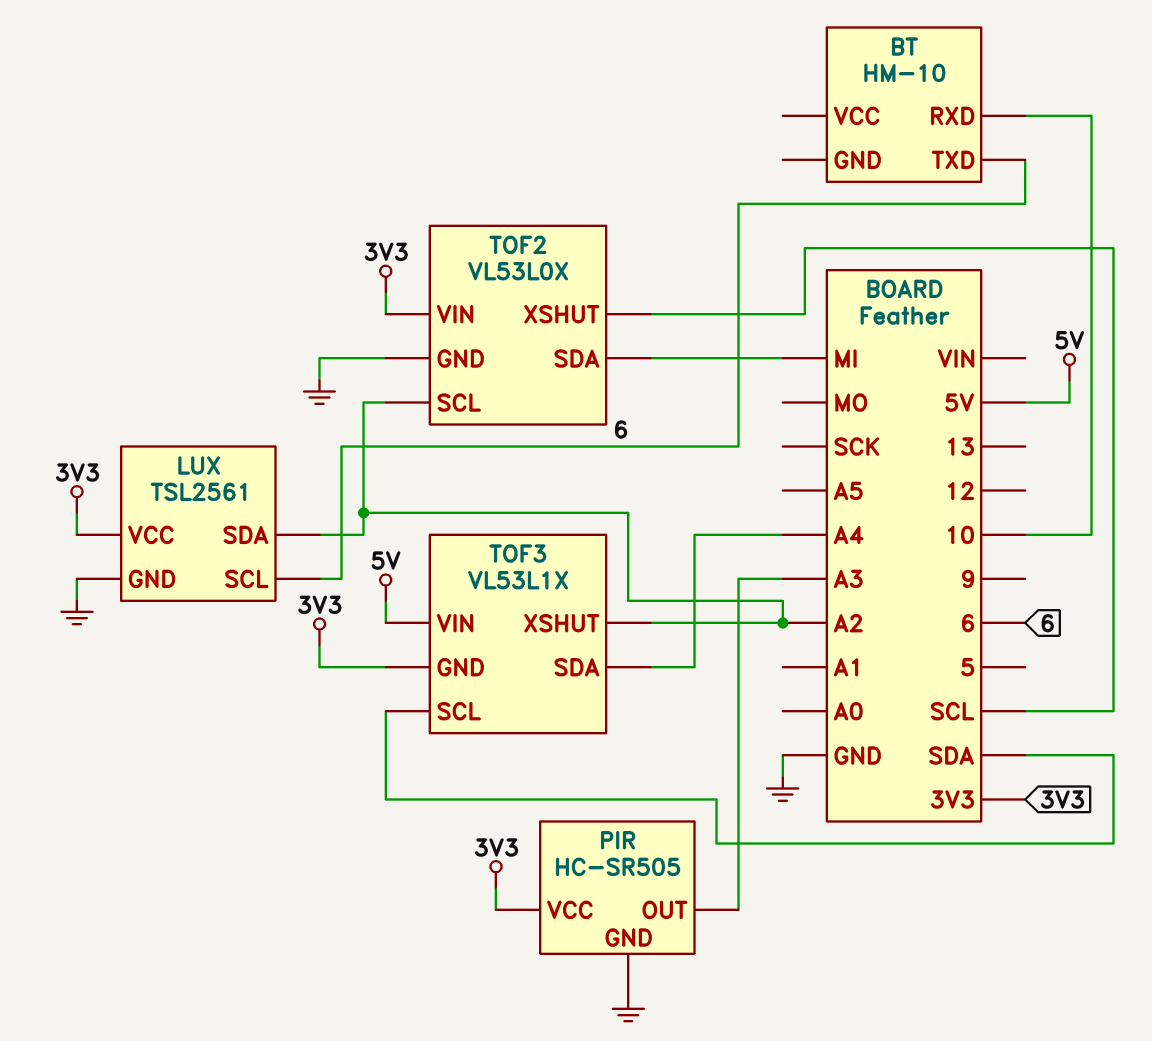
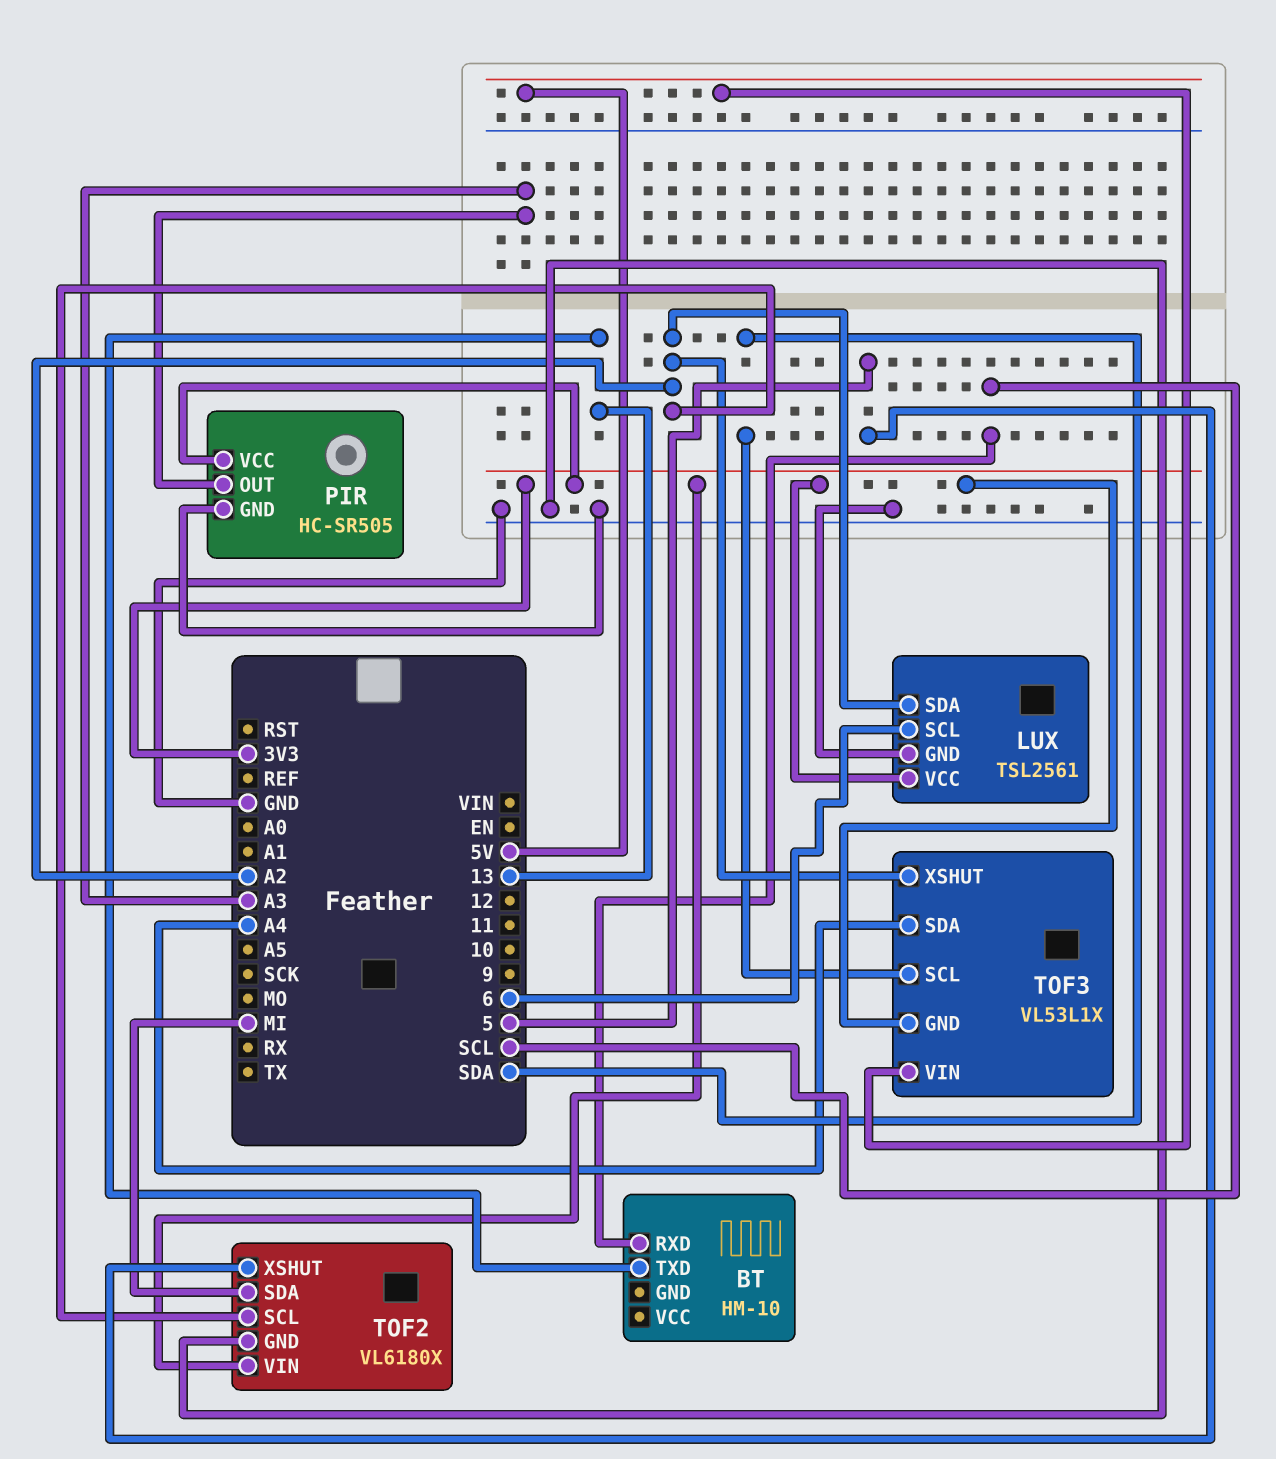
BT pin RXD: 10 -> SCL
BT pin TXD: 6 -> 13
TOF2: VL53L0X -> VL6180X
TOF2 pin XSHUT: SCL -> 5

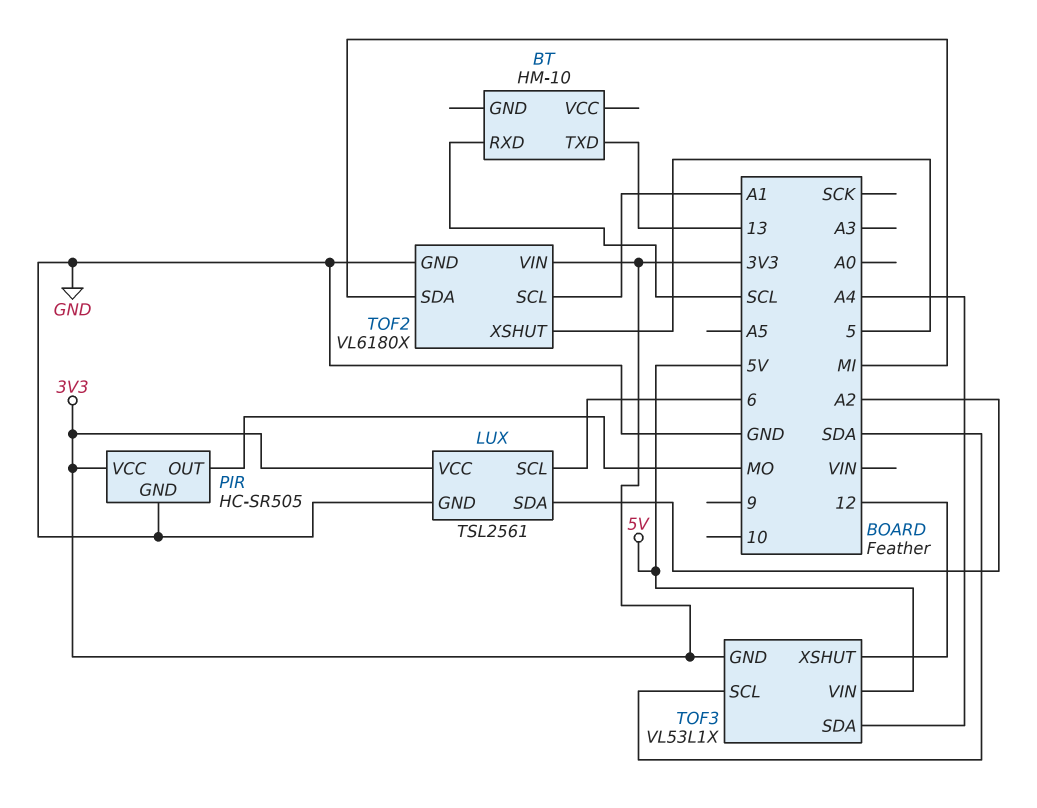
PIR pin OUT: A3 -> MO
TOF2 pin SCL: A2 -> A1
TOF3 pin XSHUT: A2 -> 12

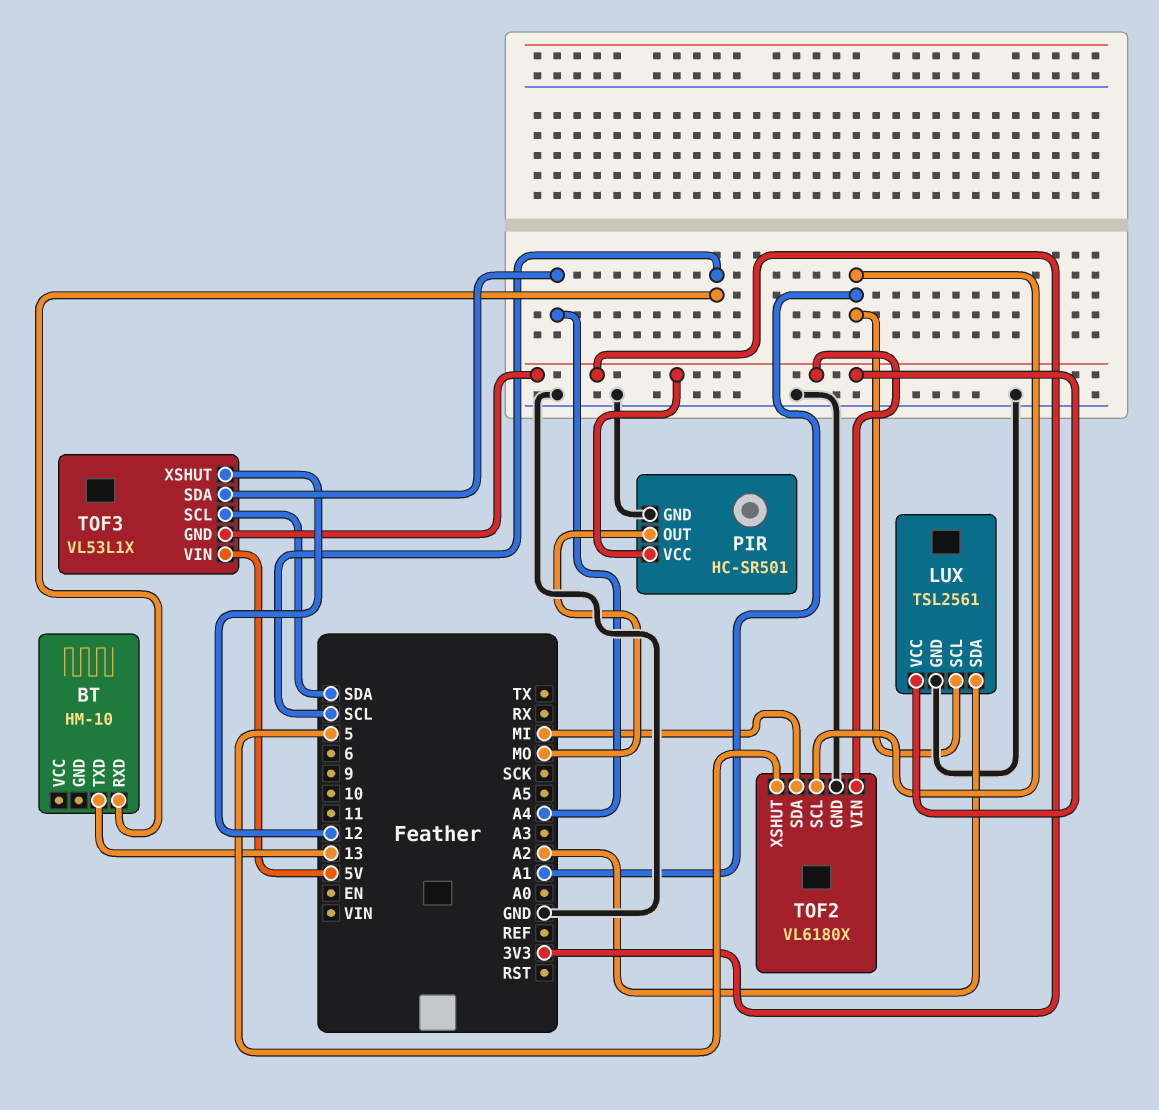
LUX pin SCL: 6 -> A1
PIR: HC-SR505 -> HC-SR501

